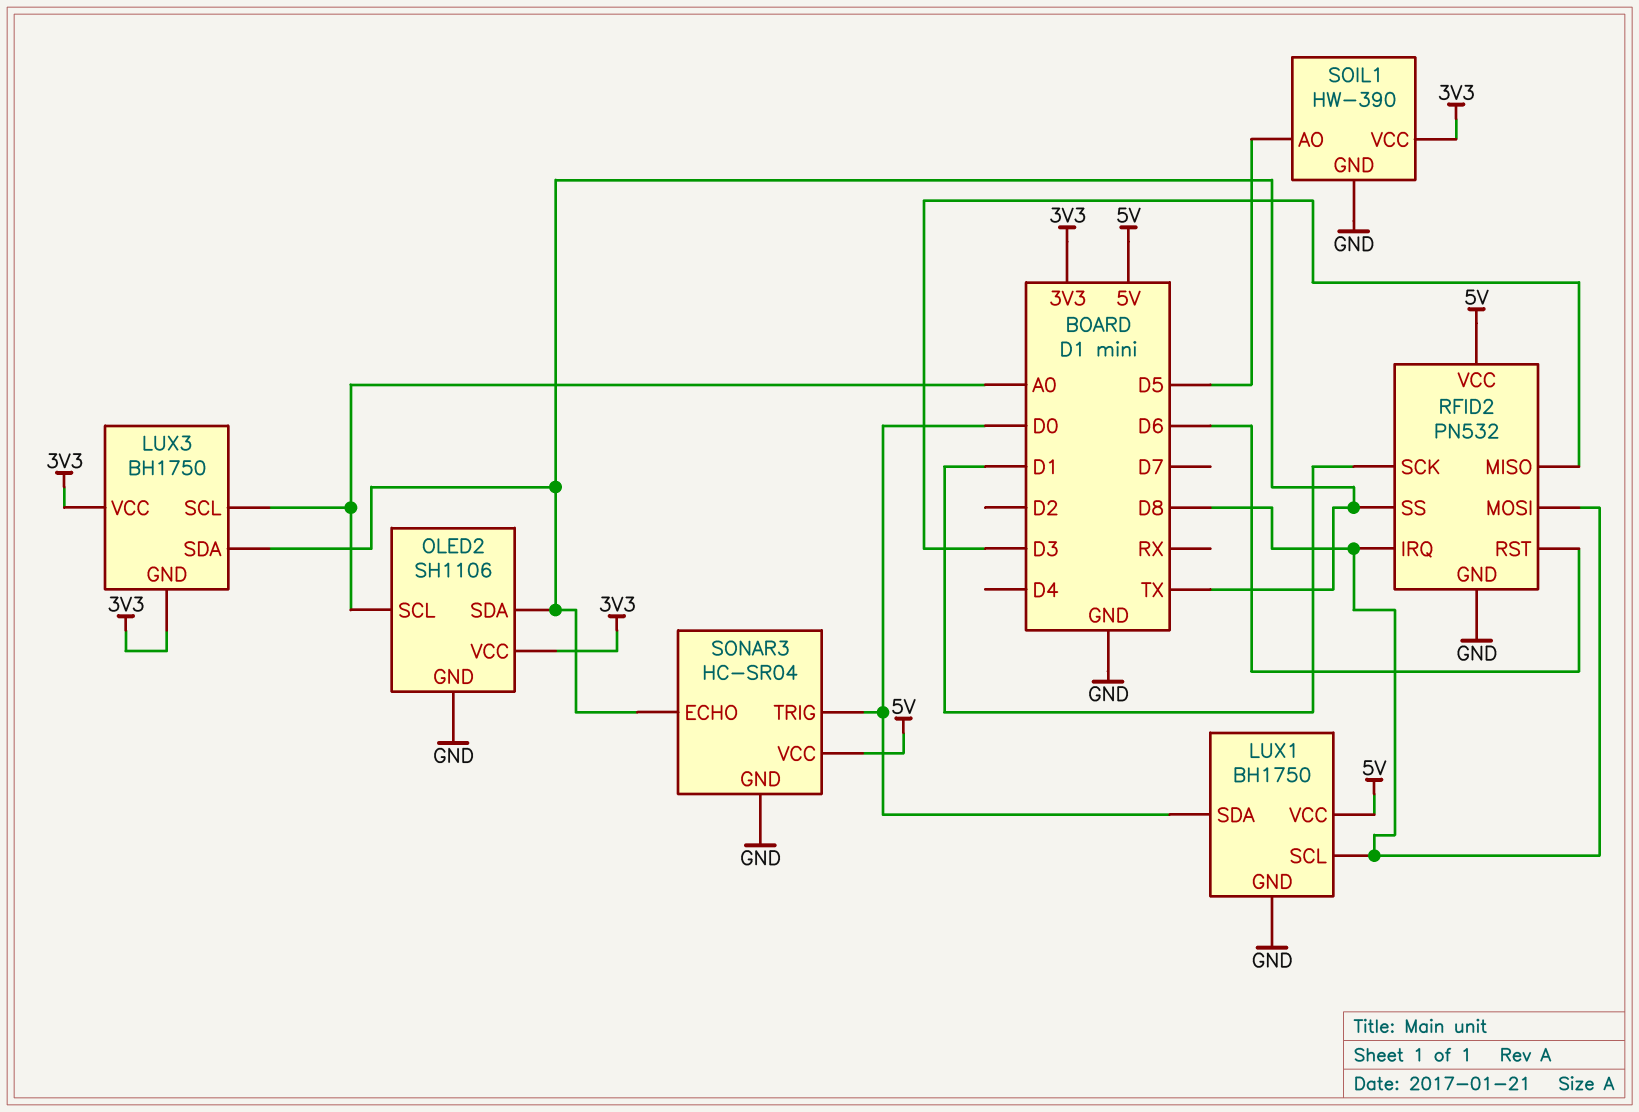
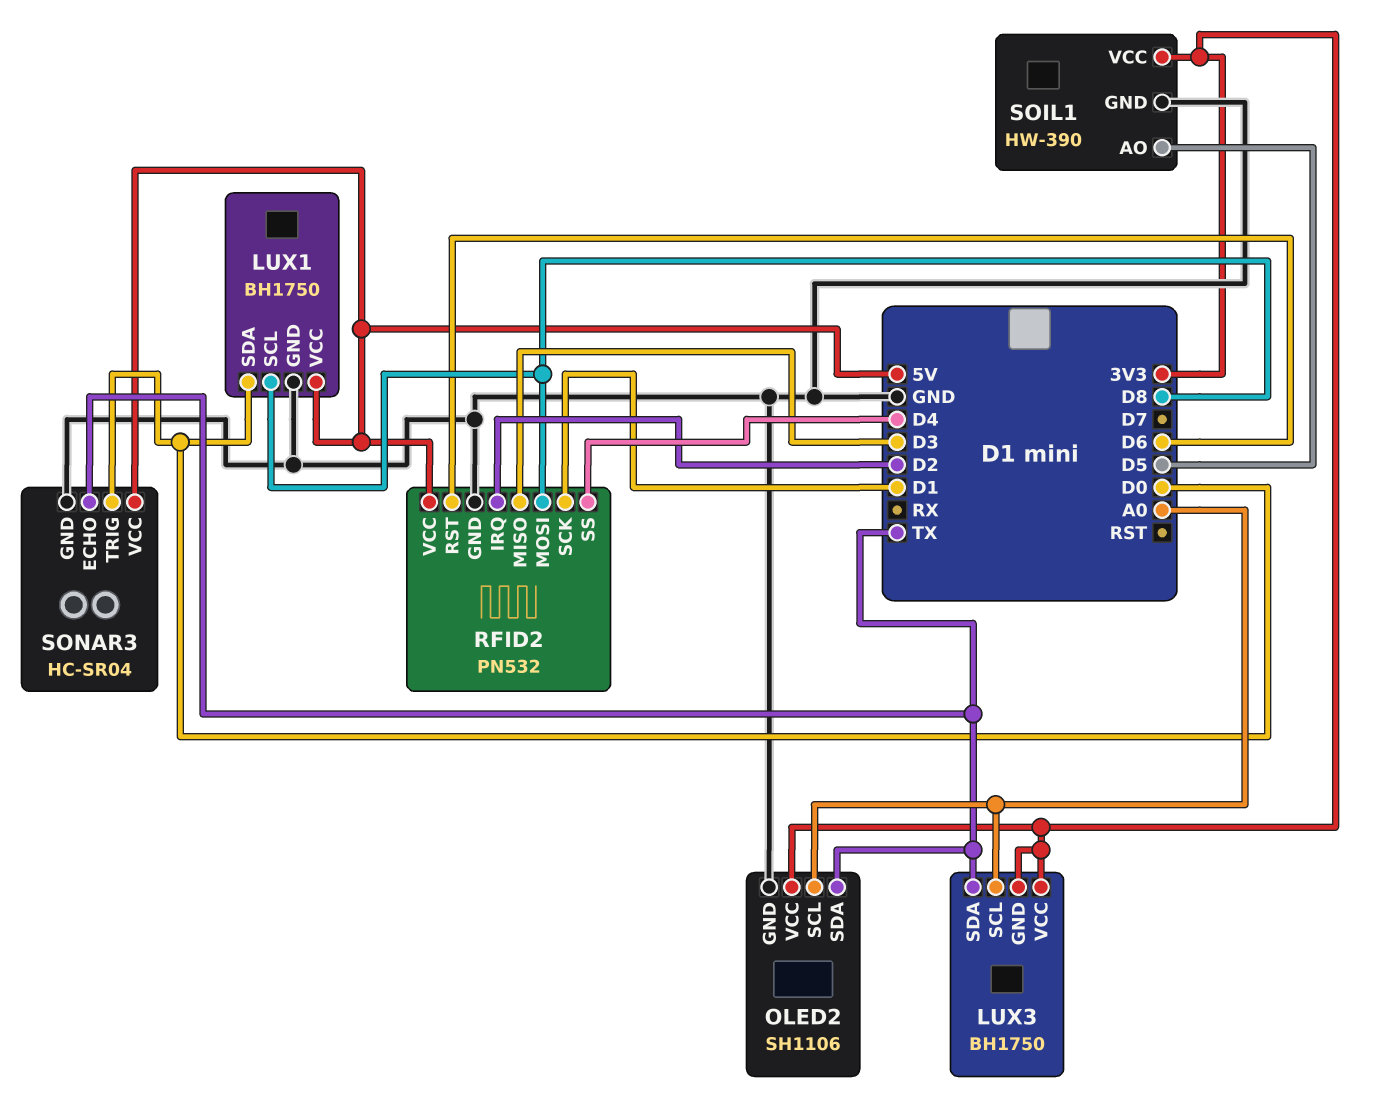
RFID2 pin IRQ: D8 -> D2
RFID2 pin SS: TX -> D4

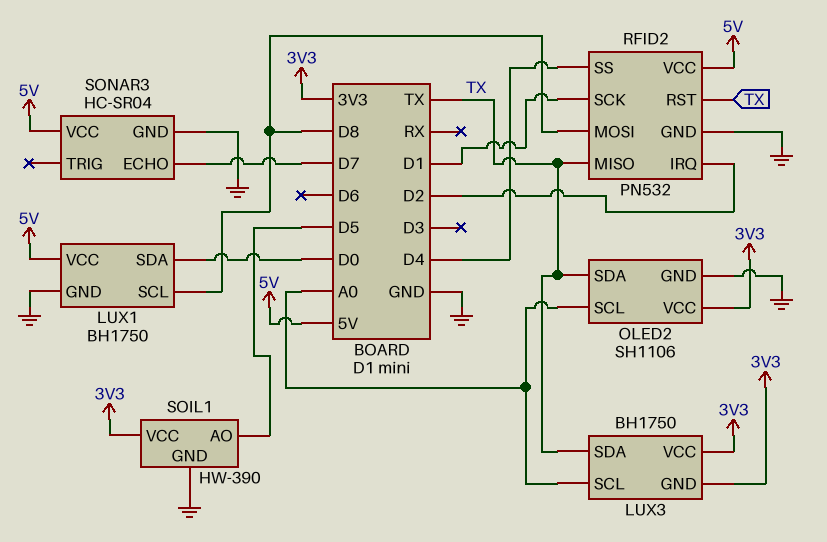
RFID2 pin MISO: D3 -> TX
RFID2 pin RST: D6 -> TX
SONAR3 pin ECHO: TX -> D7
SONAR3 pin TRIG: D0 -> none

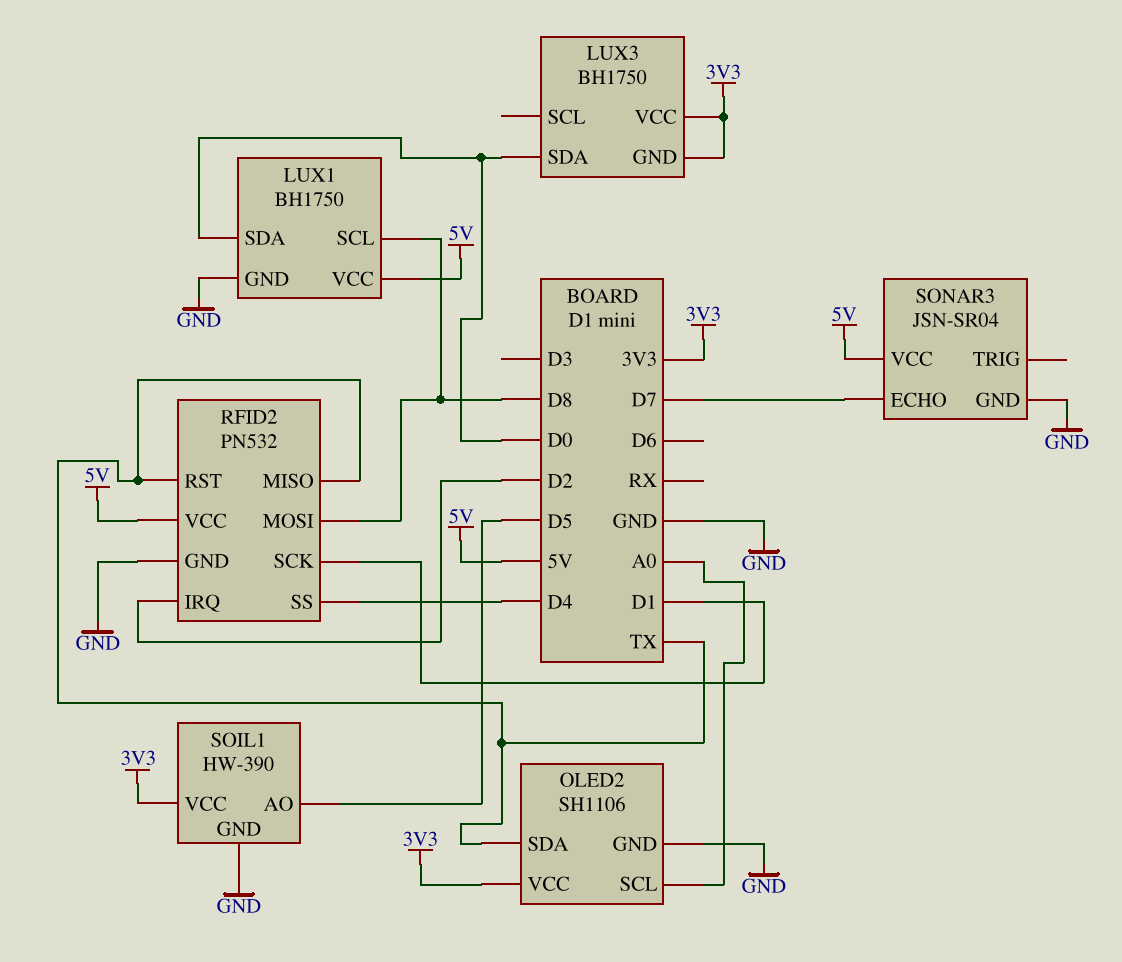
LUX3 pin SCL: A0 -> none
LUX3 pin SDA: TX -> D0
SONAR3: HC-SR04 -> JSN-SR04

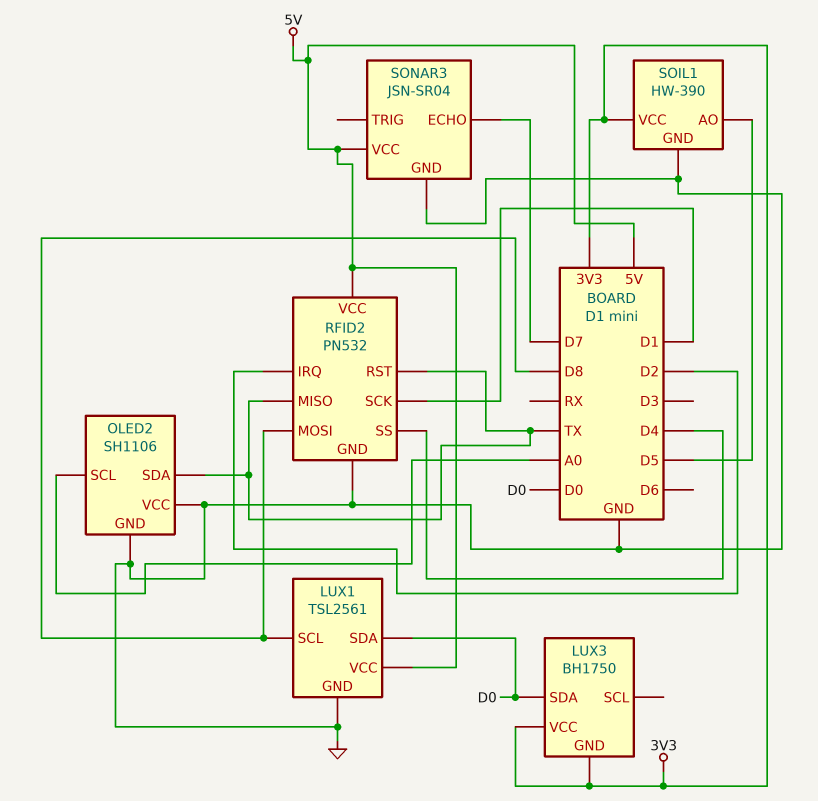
LUX1: BH1750 -> TSL2561
OLED2 pin VCC: 3V3 -> GND

